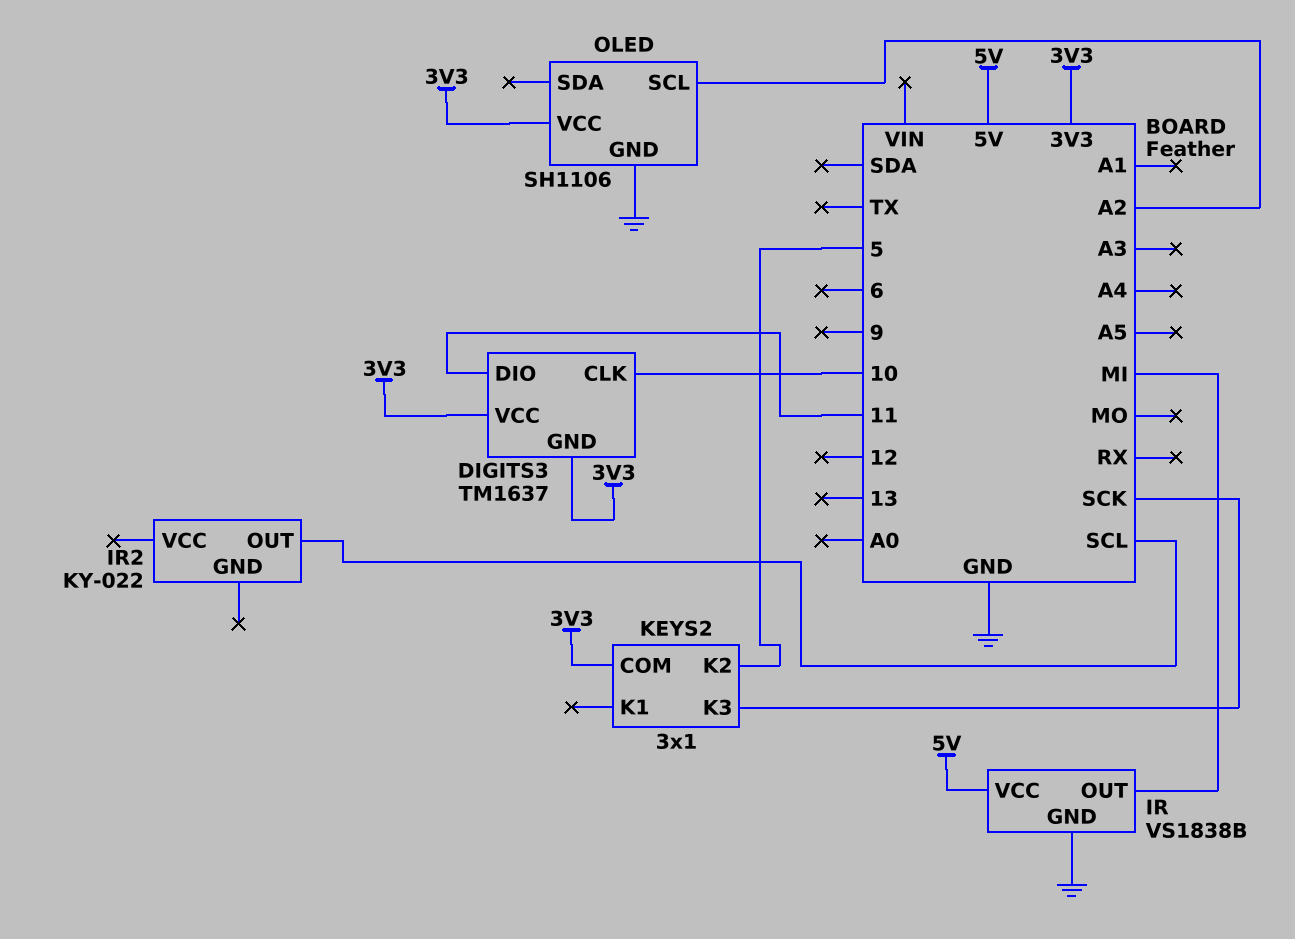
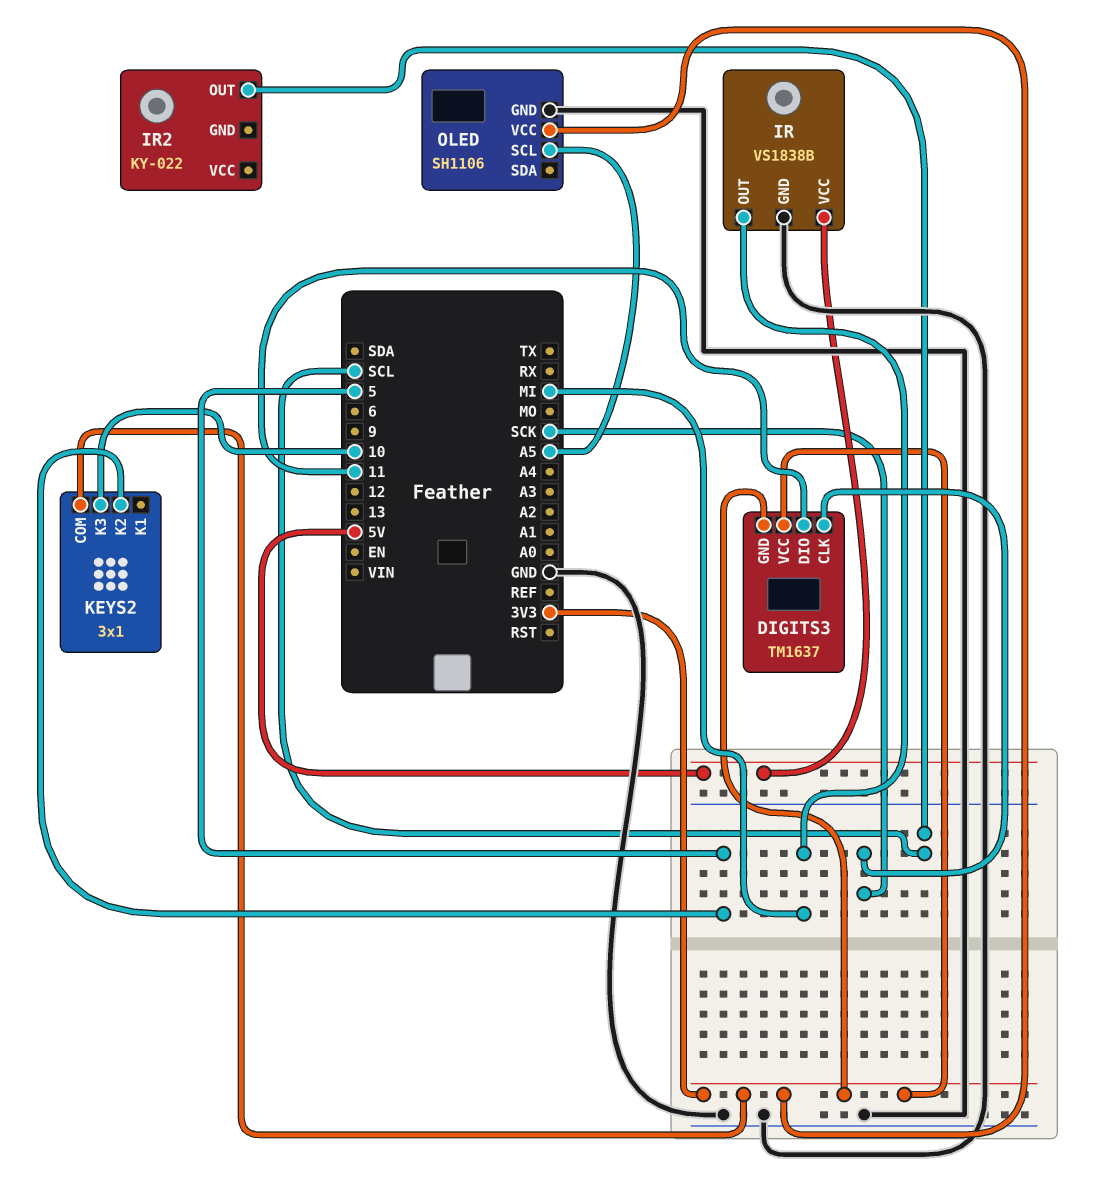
DIGITS3 pin CLK: 10 -> SCK
KEYS2 pin K3: SCK -> 10
OLED pin SCL: A2 -> A5

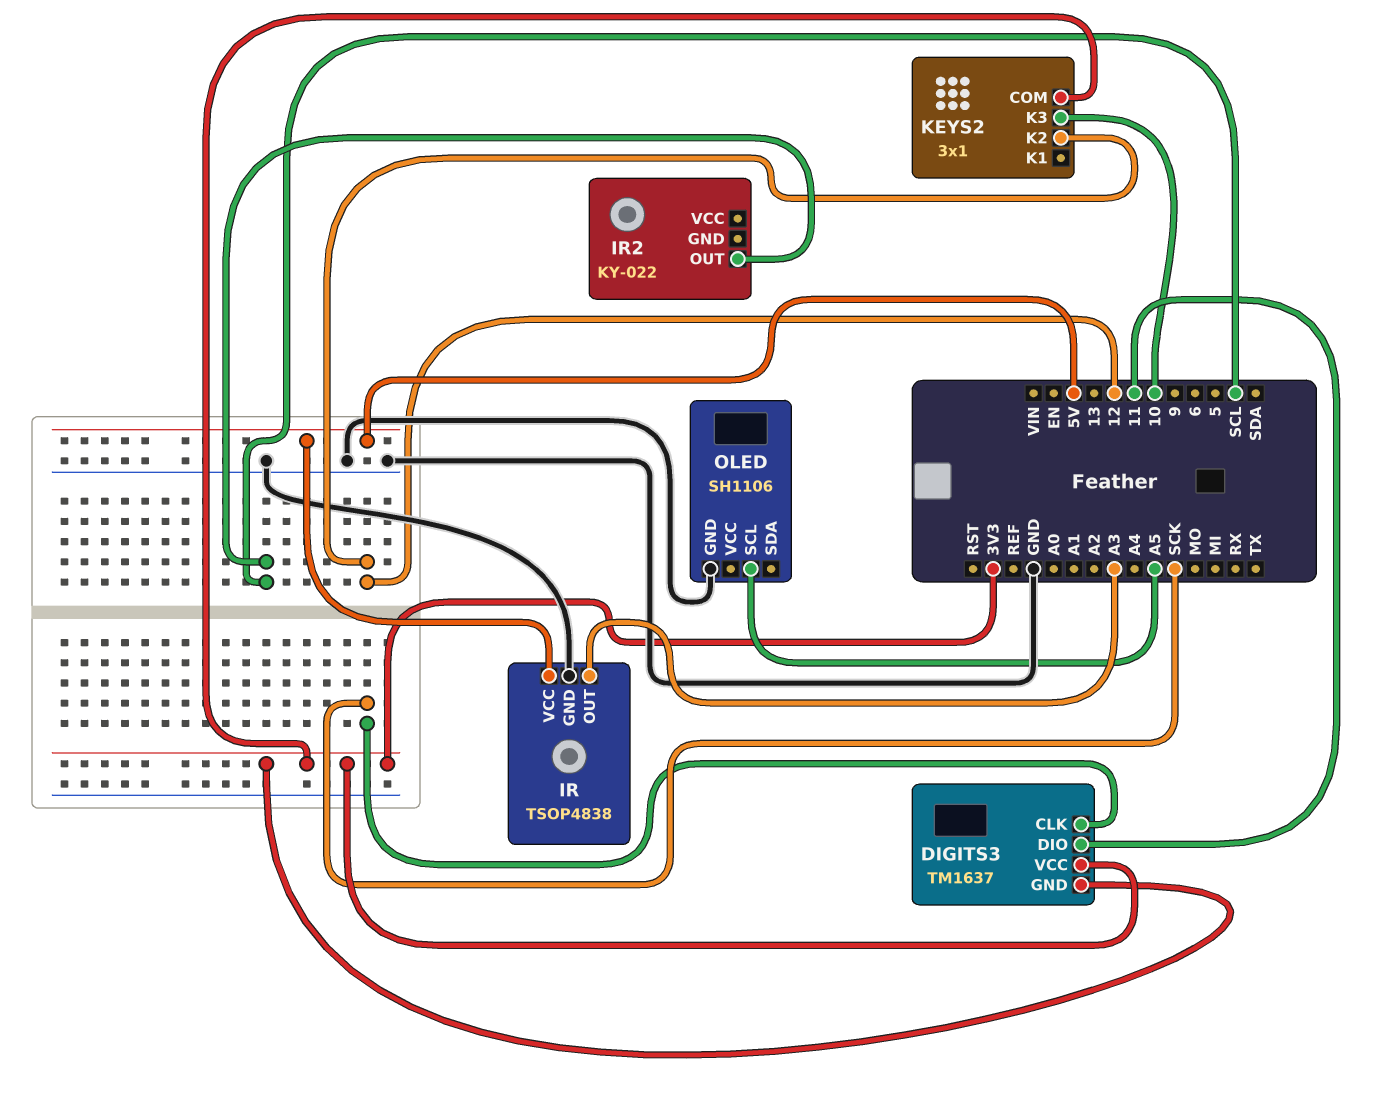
IR: VS1838B -> TSOP4838
IR pin OUT: MI -> A3
KEYS2 pin K2: 5 -> 12
OLED pin VCC: 3V3 -> none

